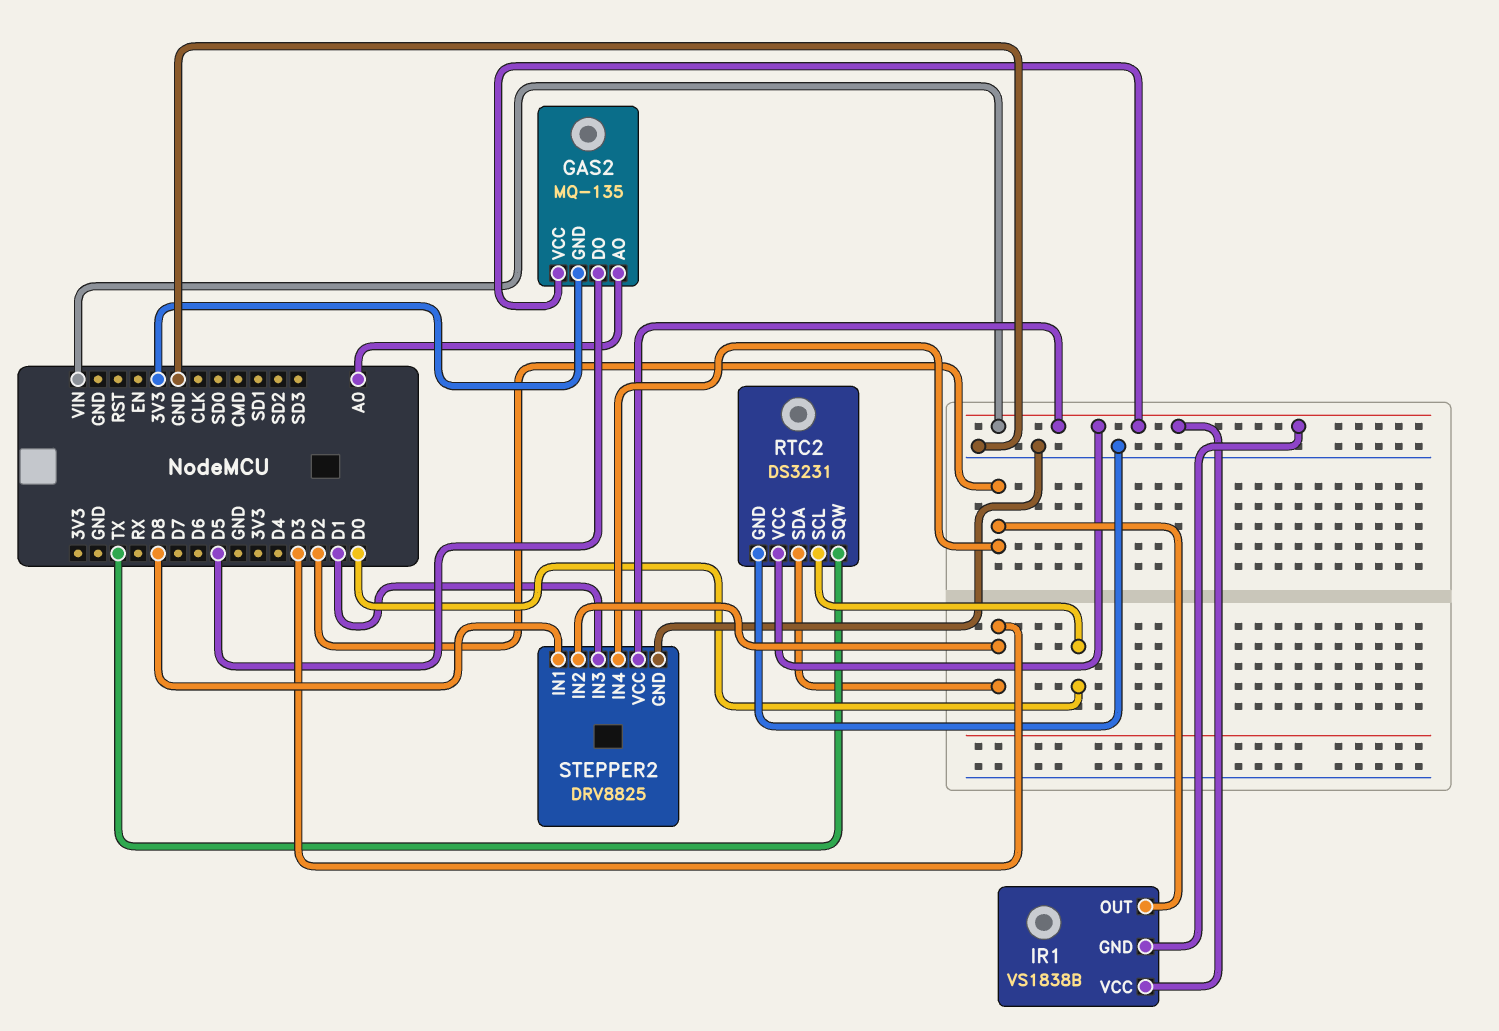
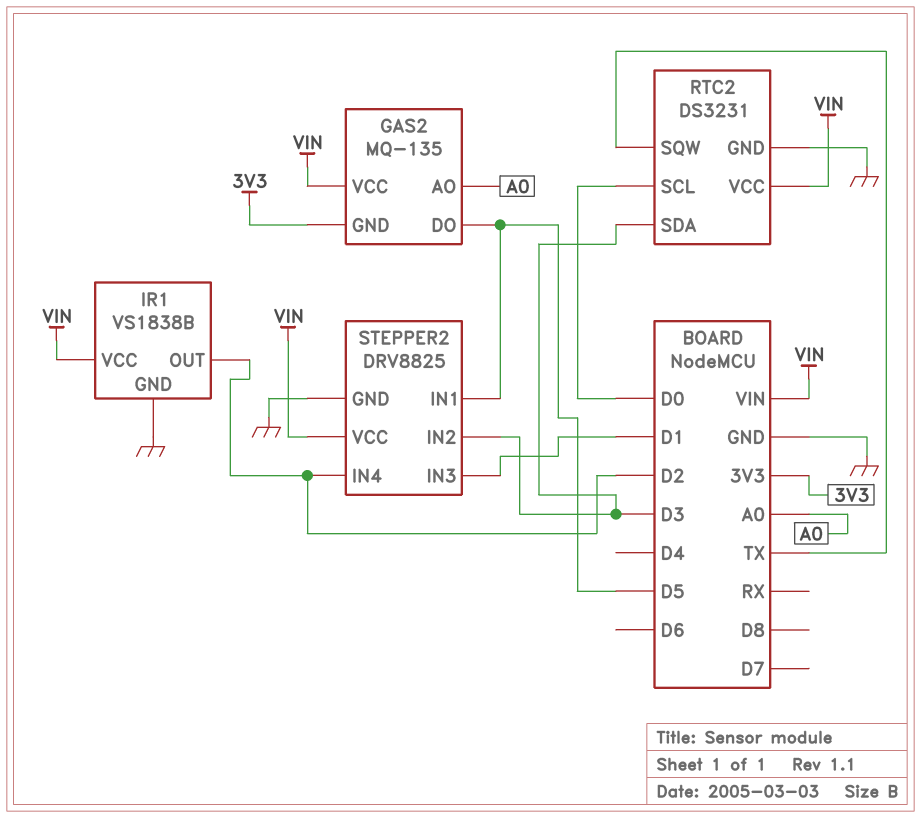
IR1 pin GND: VIN -> GND
STEPPER2 pin IN1: D8 -> D5

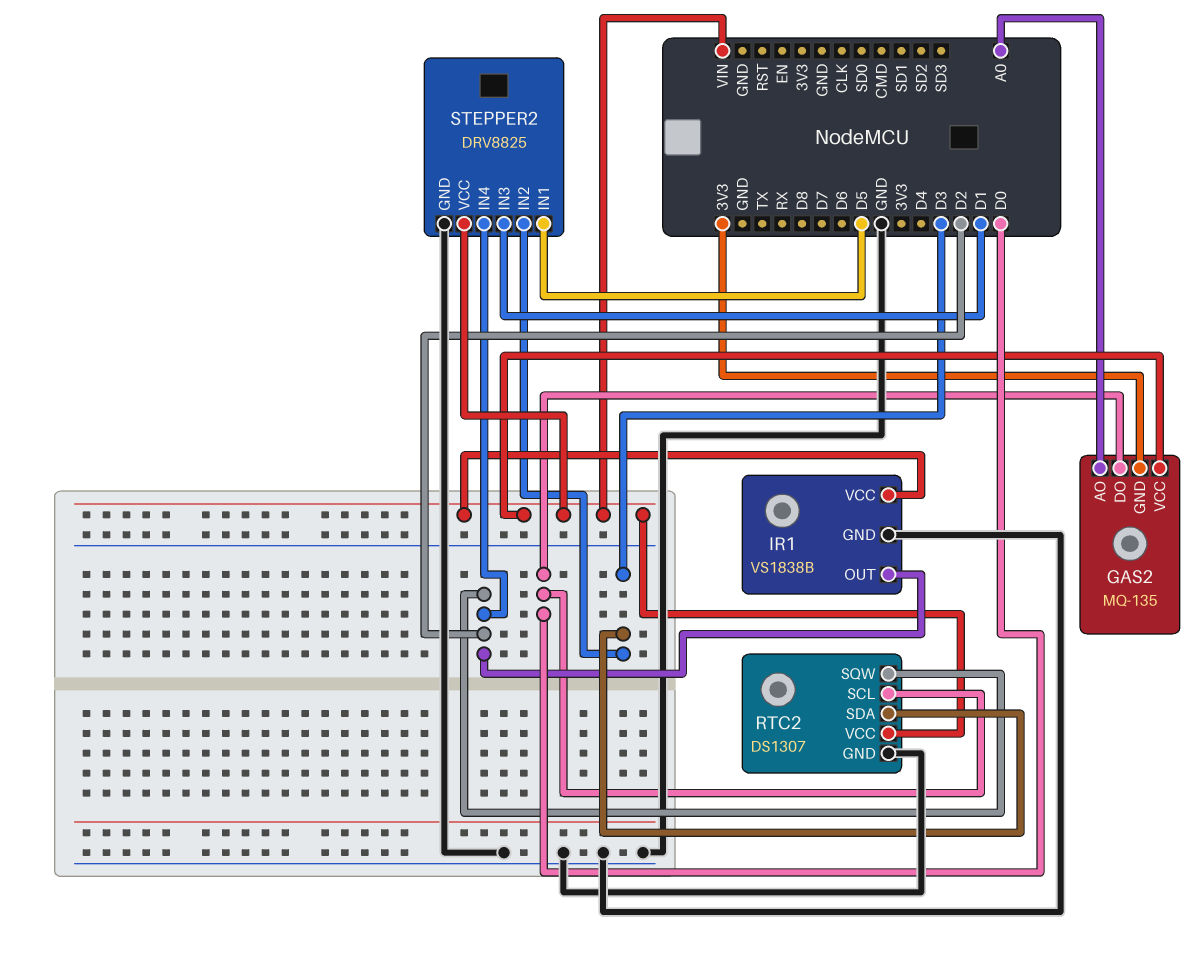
GAS2 pin DO: D5 -> D0
RTC2: DS3231 -> DS1307
RTC2 pin SQW: TX -> D2

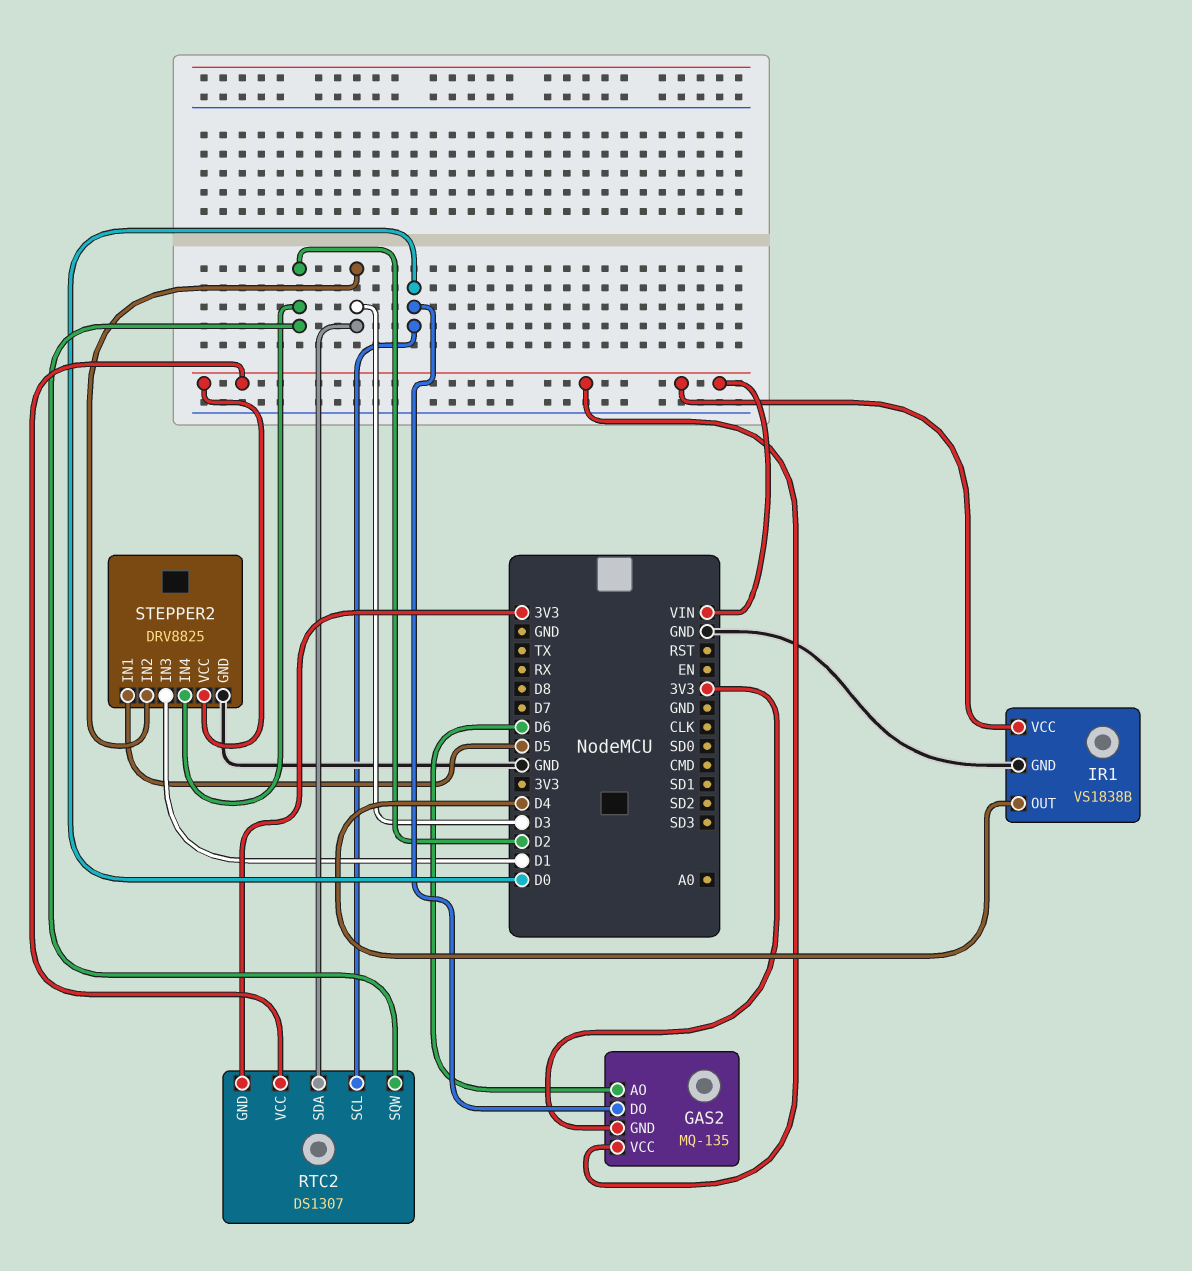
GAS2 pin AO: A0 -> D6
IR1 pin OUT: D2 -> D4
RTC2 pin GND: GND -> 3V3

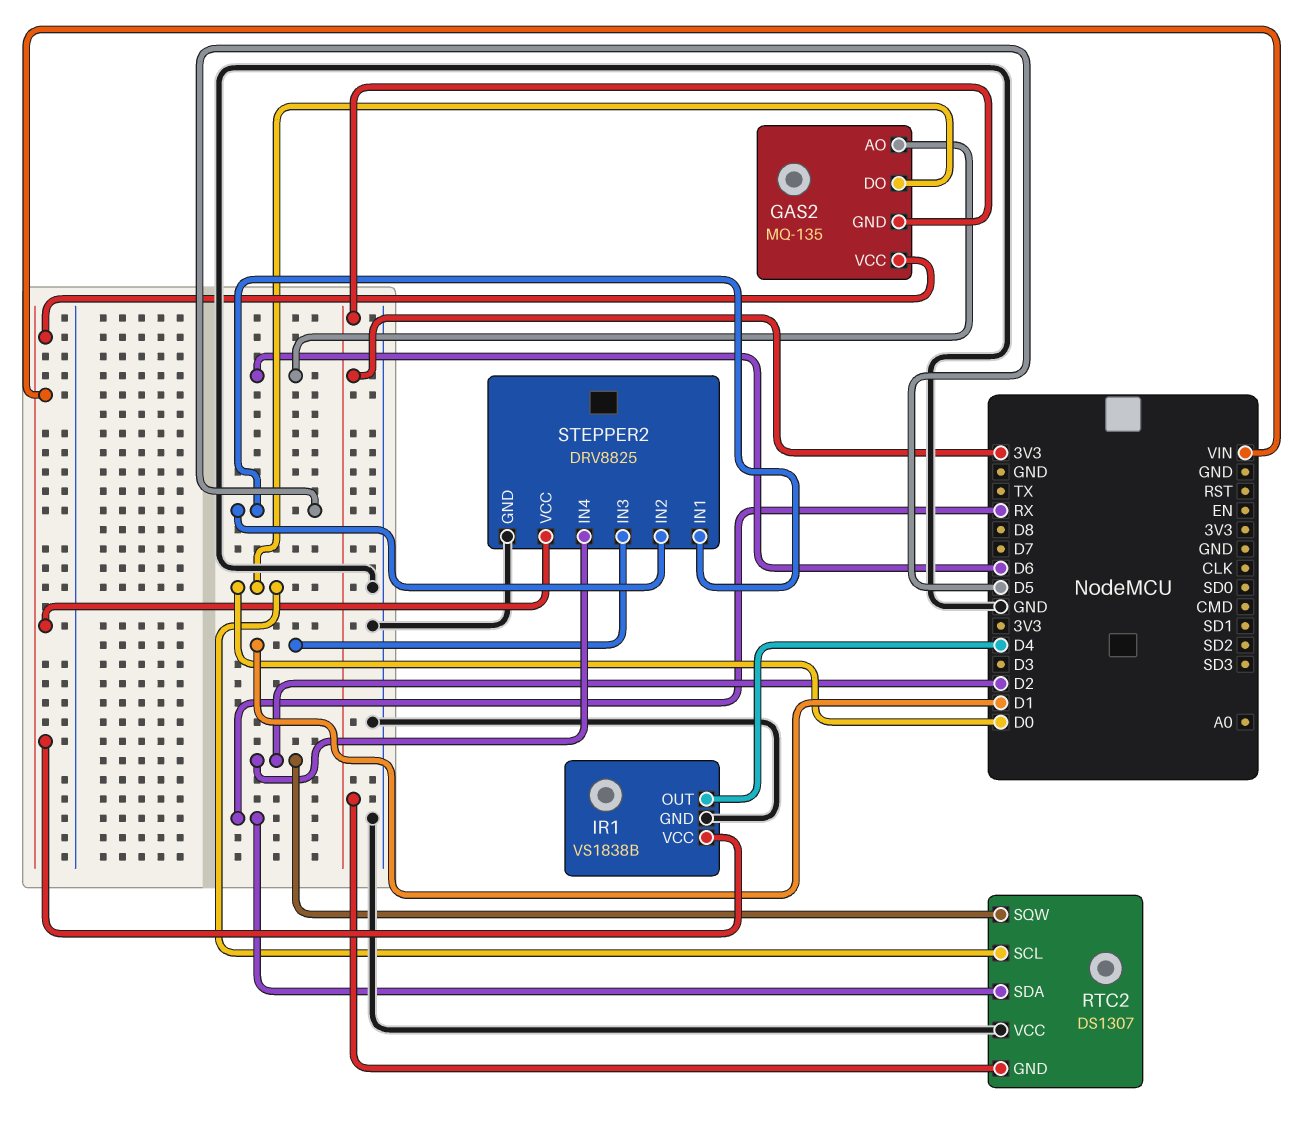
RTC2 pin SDA: D3 -> RX
RTC2 pin VCC: VIN -> GND
STEPPER2 pin IN2: D3 -> D5

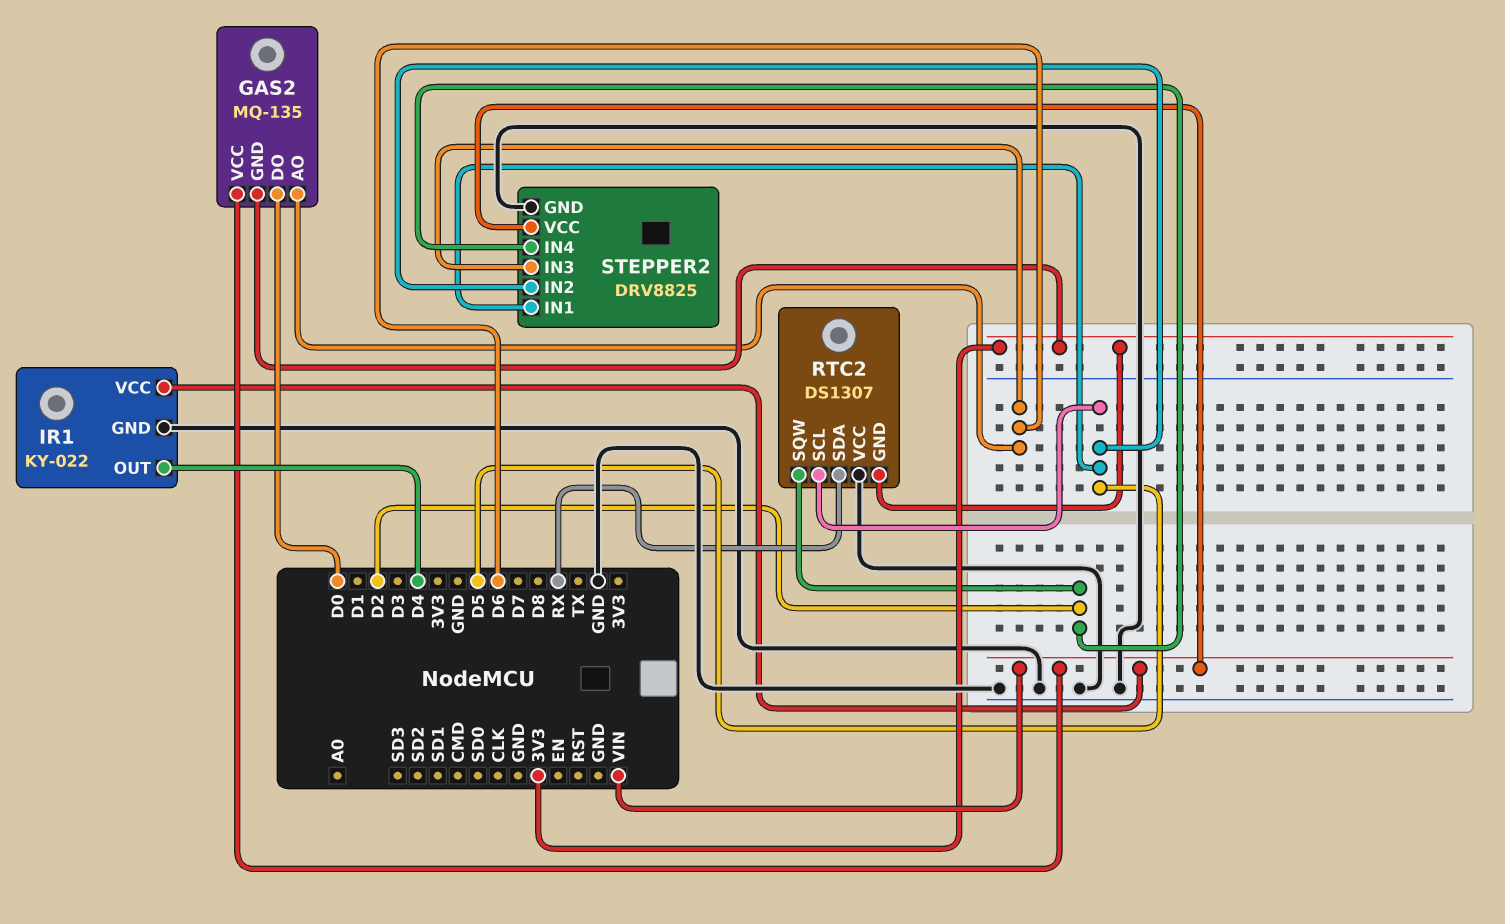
IR1: VS1838B -> KY-022
RTC2 pin SCL: D0 -> D5
STEPPER2 pin IN3: D1 -> D6

